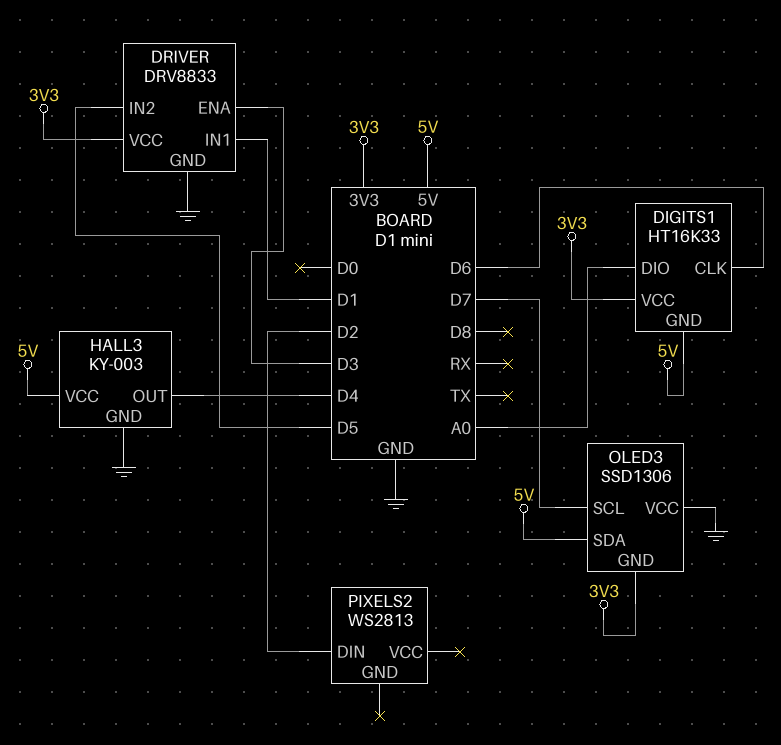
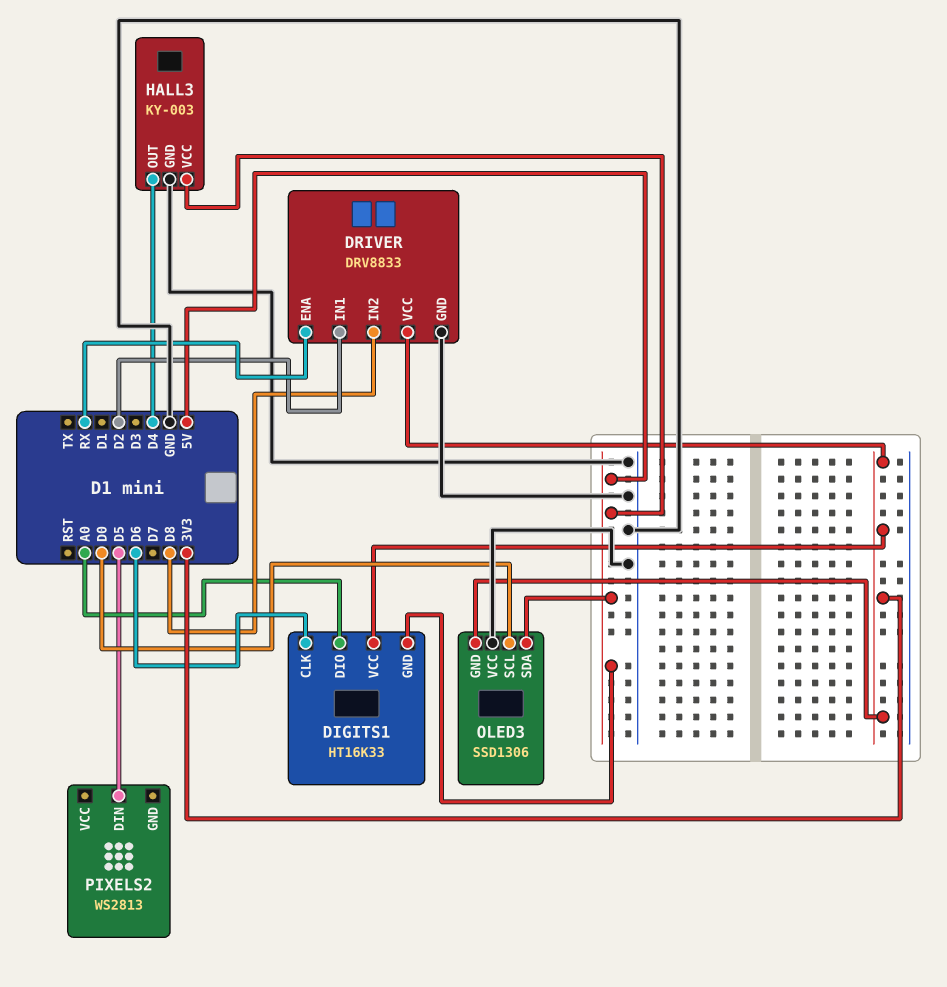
DRIVER pin ENA: D3 -> RX
DRIVER pin IN1: D1 -> D2
DRIVER pin IN2: D5 -> D8
OLED3 pin SCL: D7 -> D0
PIXELS2 pin DIN: D2 -> D5

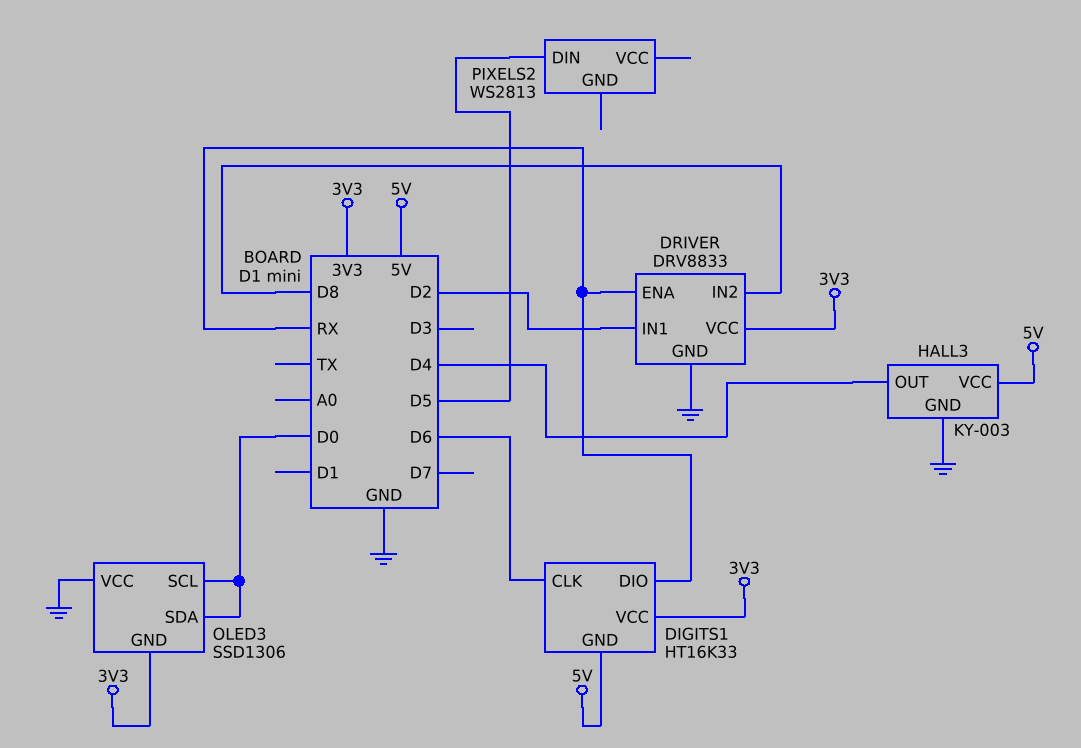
DIGITS1 pin DIO: A0 -> RX
OLED3 pin SDA: 5V -> D0

